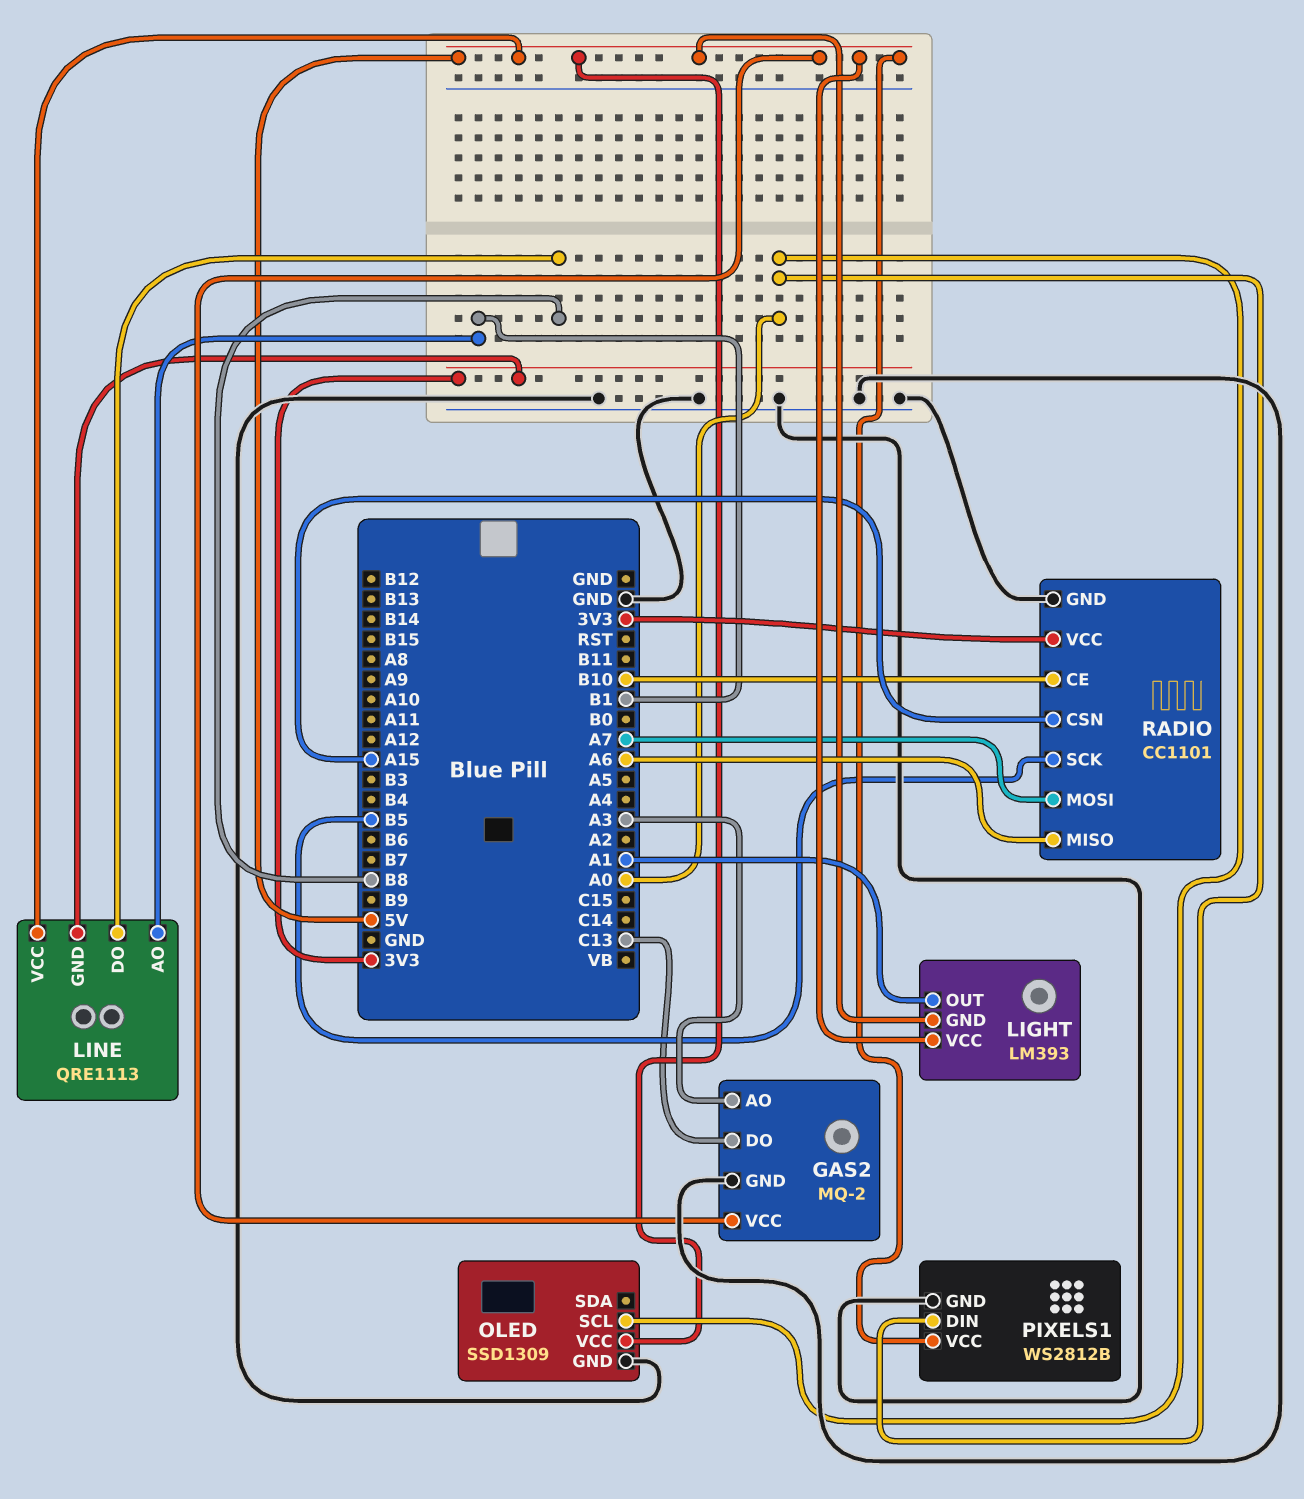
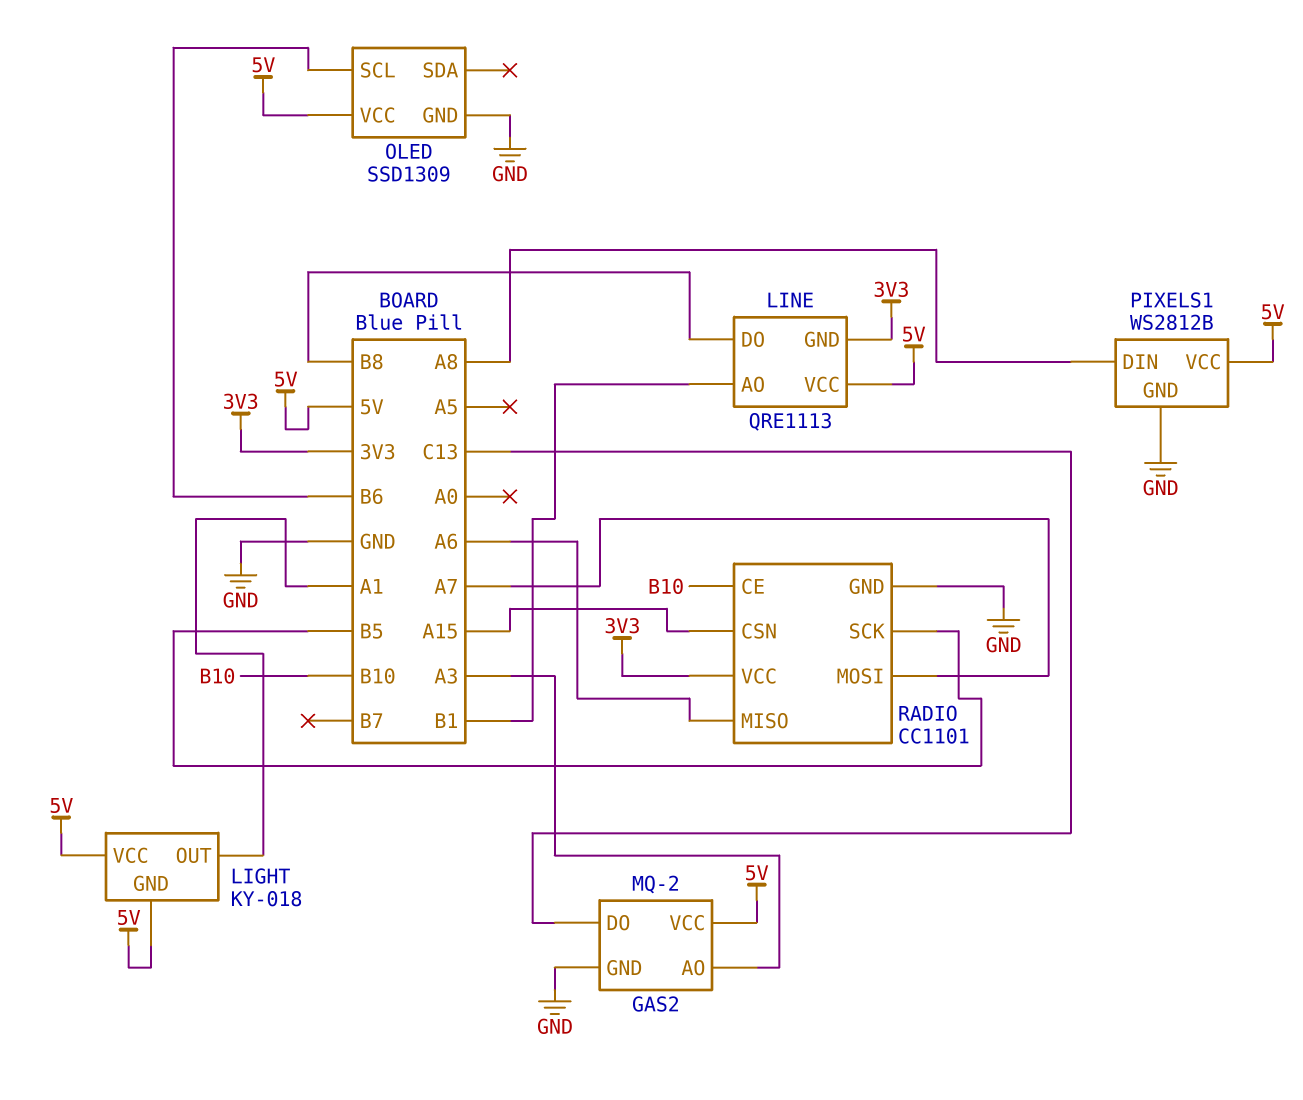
LIGHT: LM393 -> KY-018
OLED pin SCL: A0 -> B6
PIXELS1 pin DIN: A0 -> A8

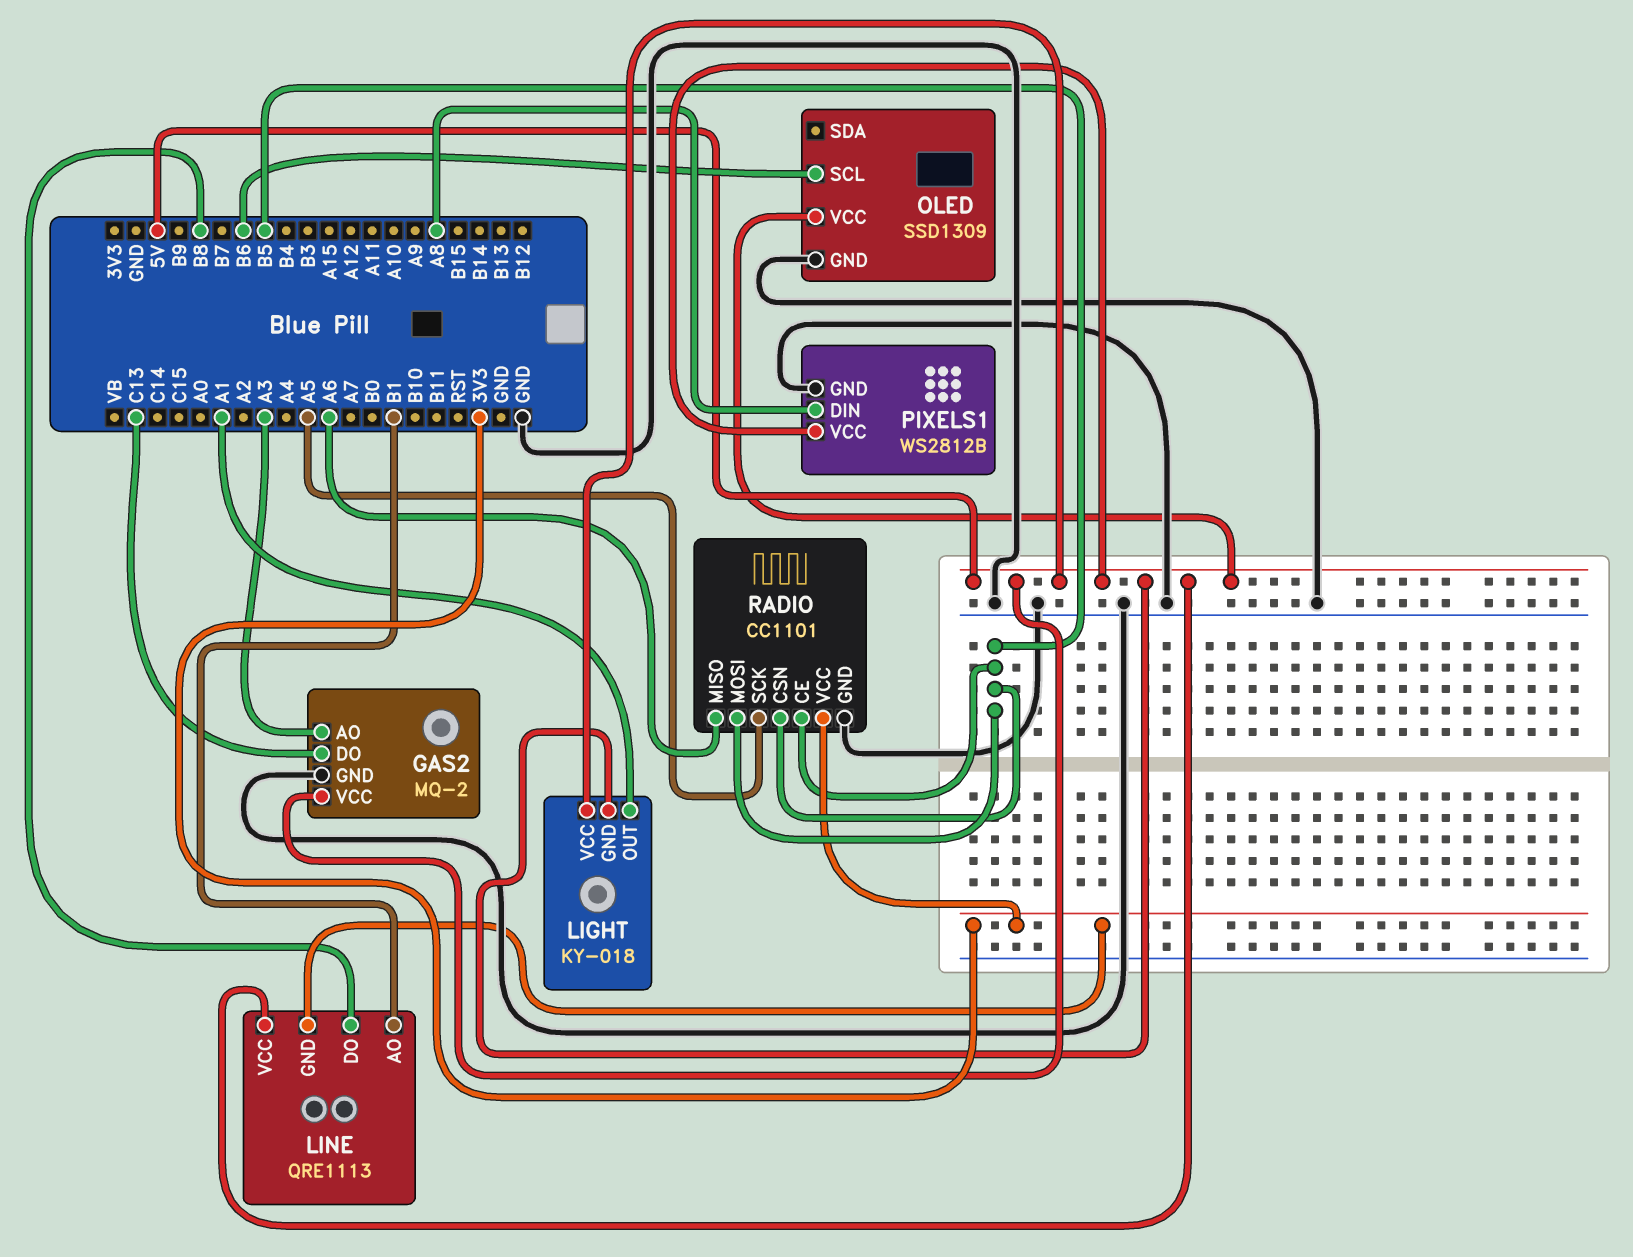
RADIO pin CE: B10 -> B5
RADIO pin CSN: A15 -> B5
RADIO pin MOSI: A7 -> B5
RADIO pin SCK: B5 -> A5

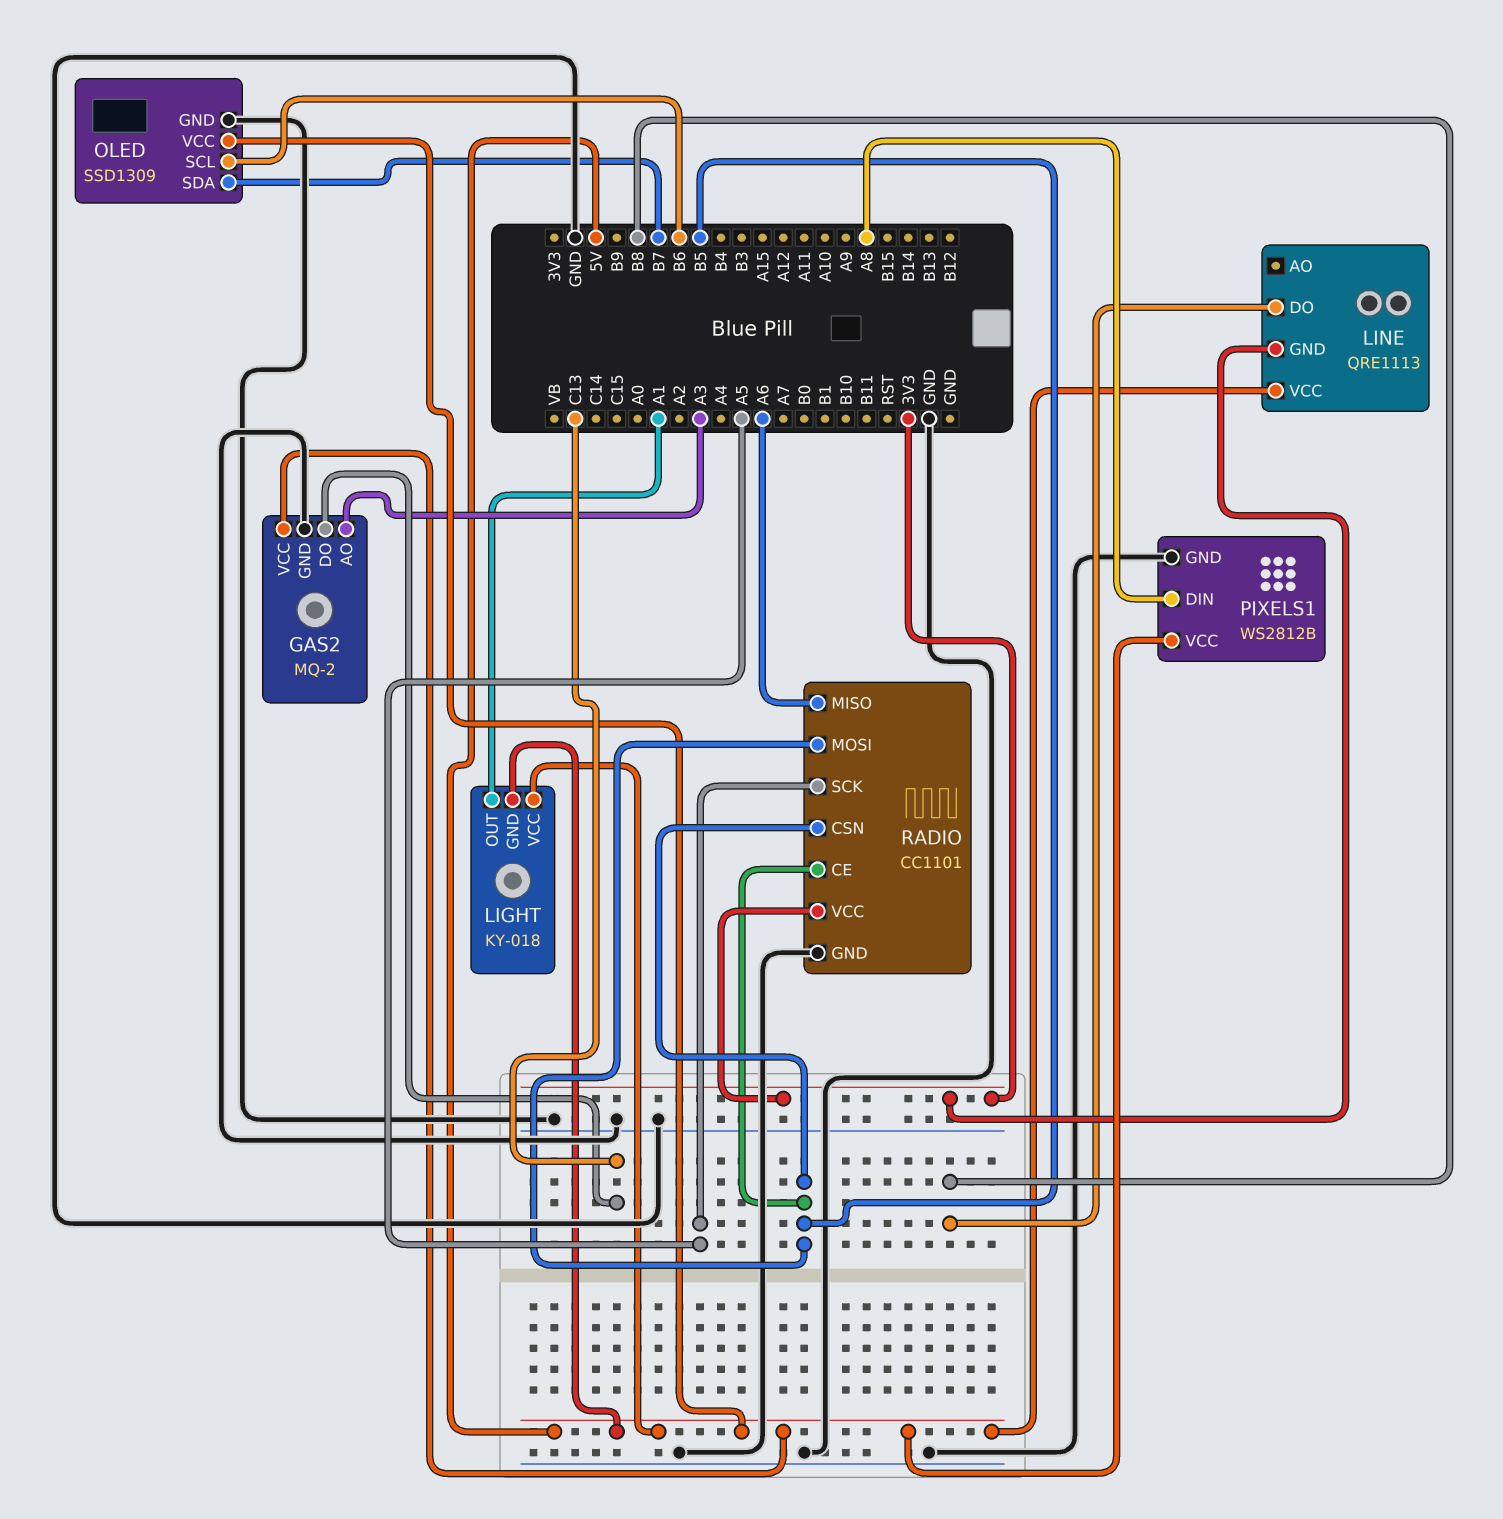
LINE pin AO: B1 -> none
OLED pin SDA: none -> B7

